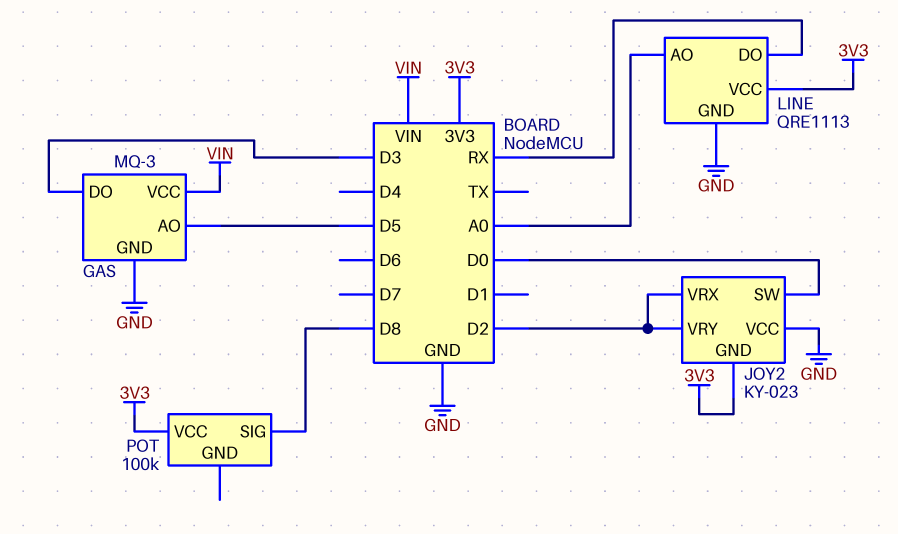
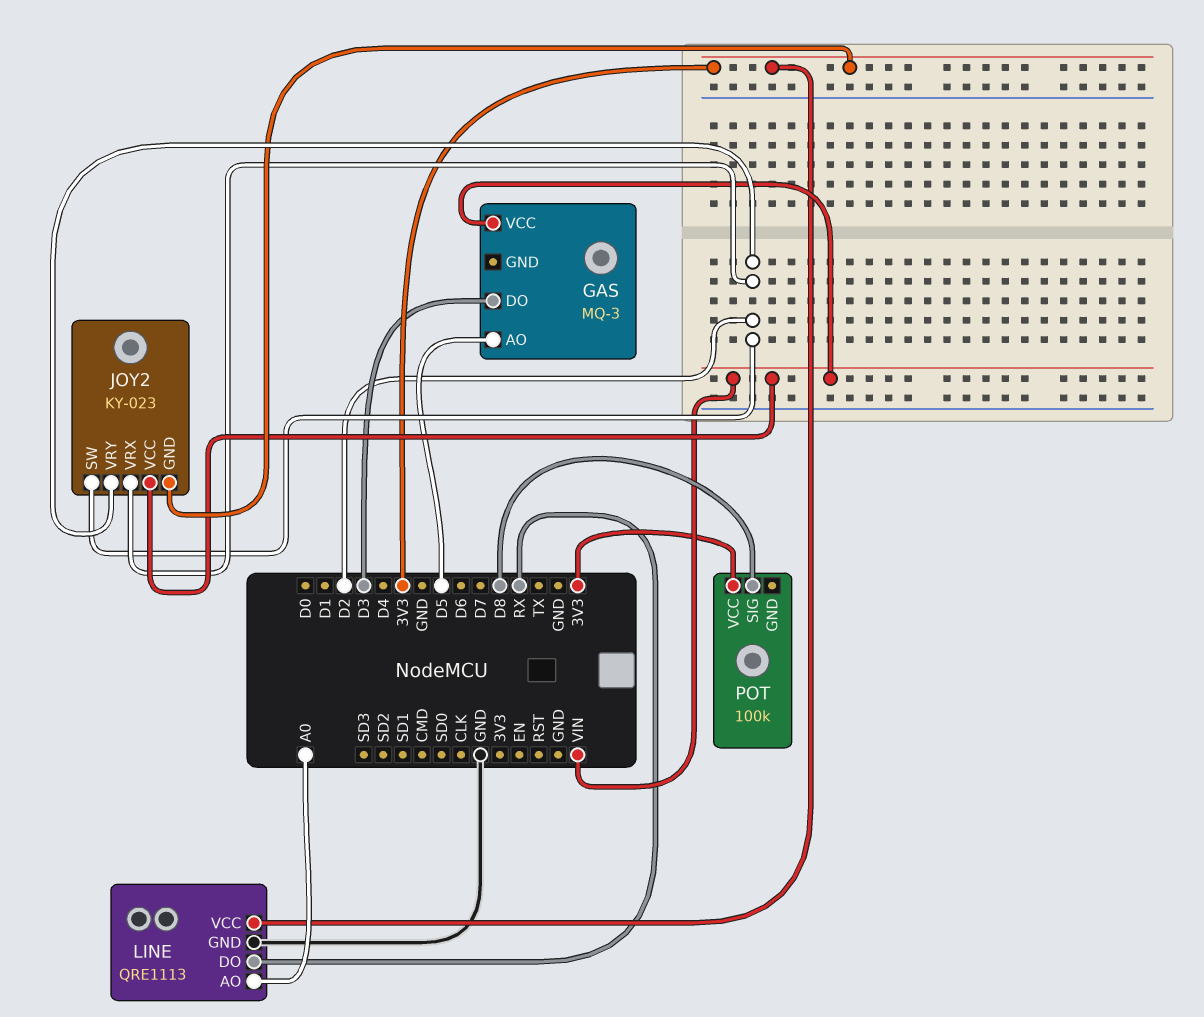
GAS pin GND: GND -> none
JOY2 pin SW: D0 -> D2
JOY2 pin VCC: GND -> VIN

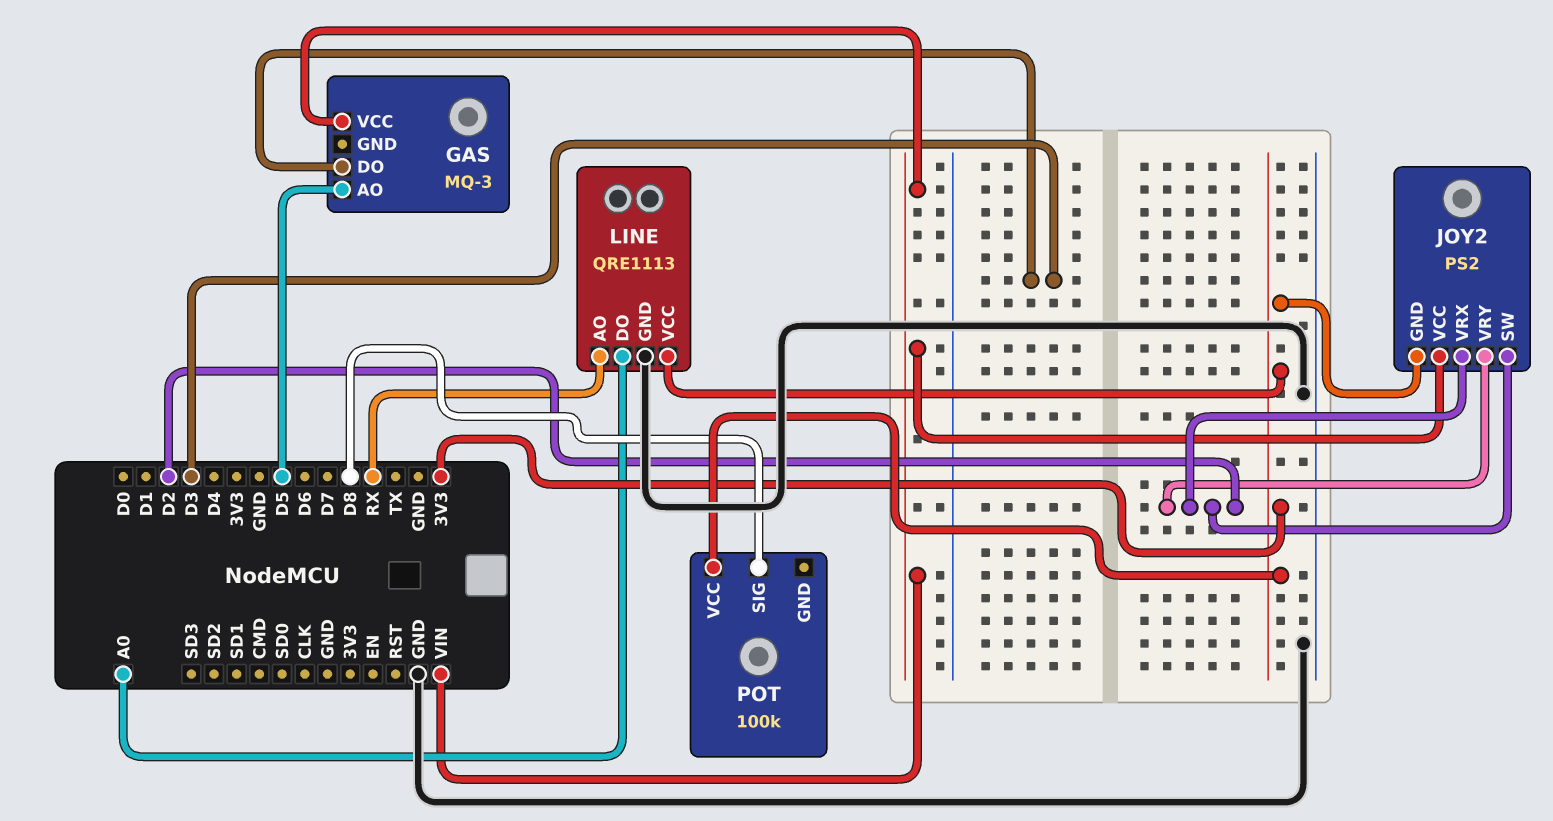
JOY2: KY-023 -> PS2
LINE pin AO: A0 -> RX
LINE pin DO: RX -> A0

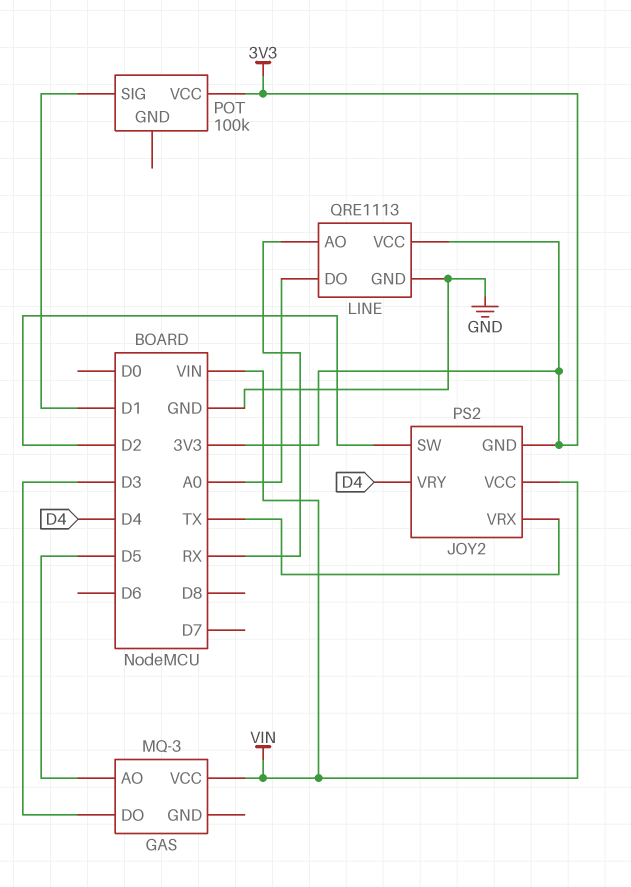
JOY2 pin VRX: D2 -> TX
JOY2 pin VRY: D2 -> D4
POT pin SIG: D8 -> D1

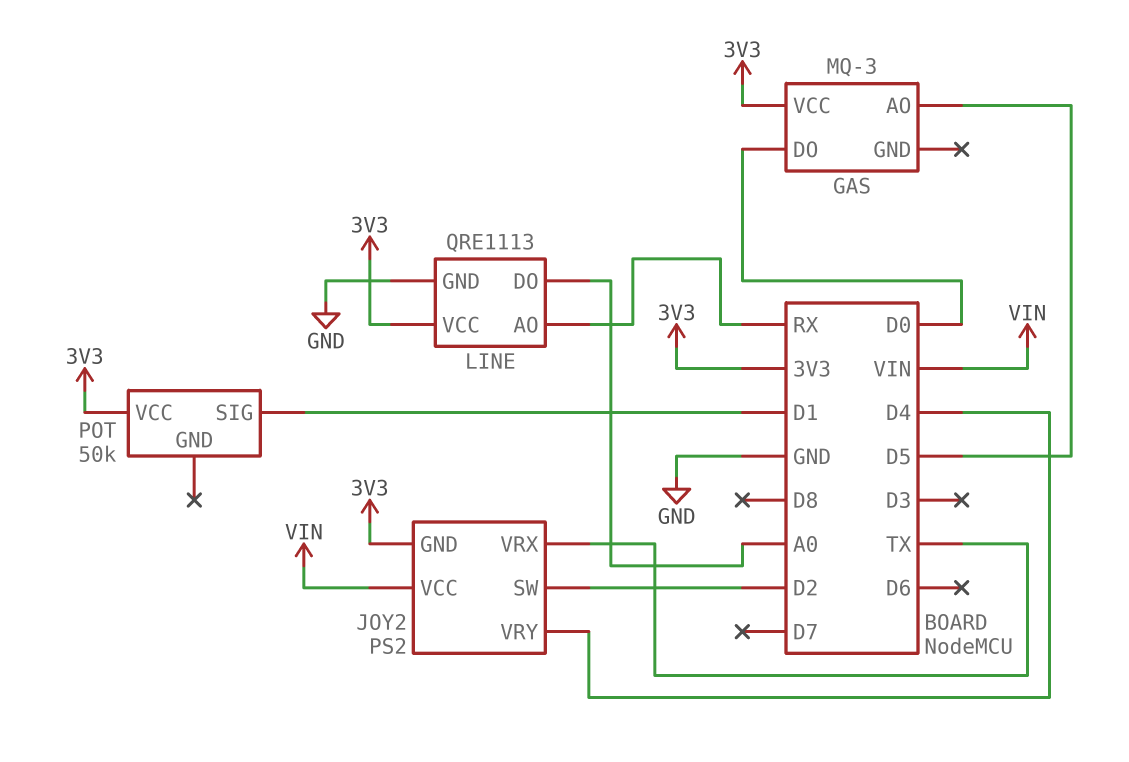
GAS pin DO: D3 -> D0
GAS pin VCC: VIN -> 3V3
POT: 100k -> 50k

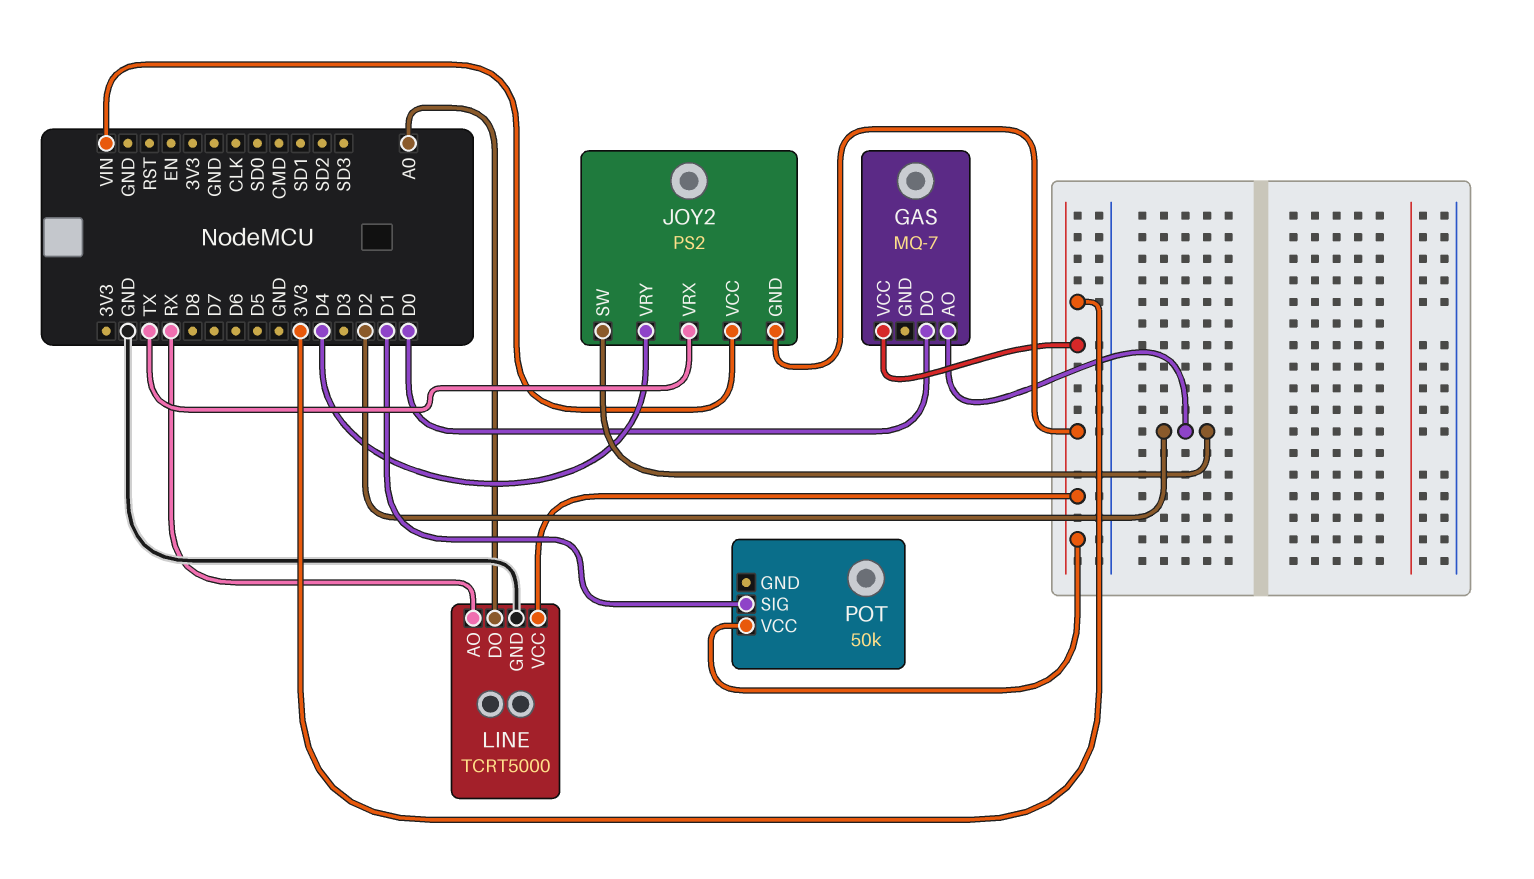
GAS: MQ-3 -> MQ-7
GAS pin AO: D5 -> D2
LINE: QRE1113 -> TCRT5000

